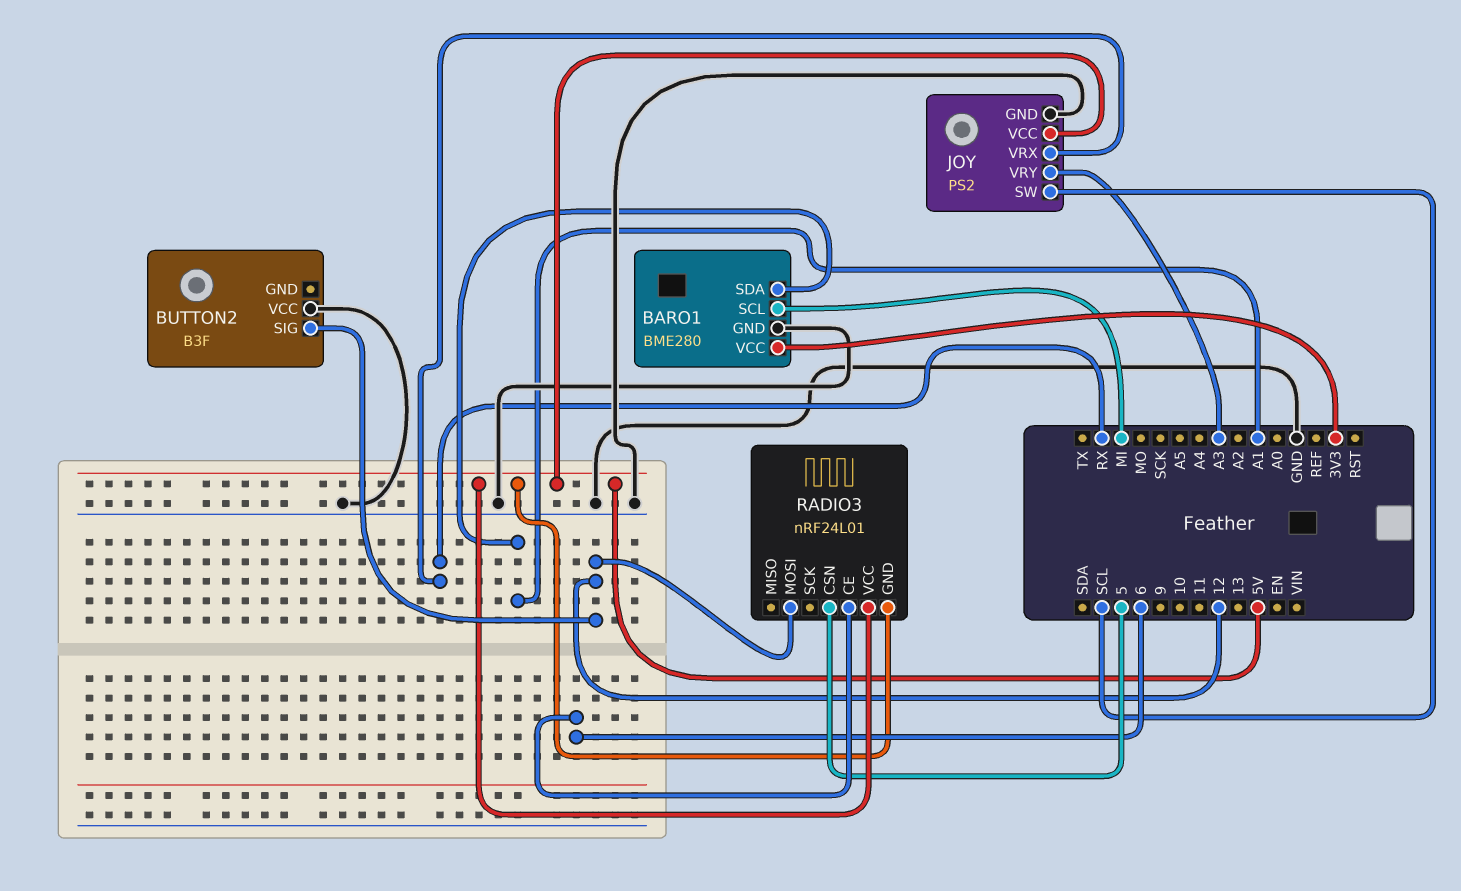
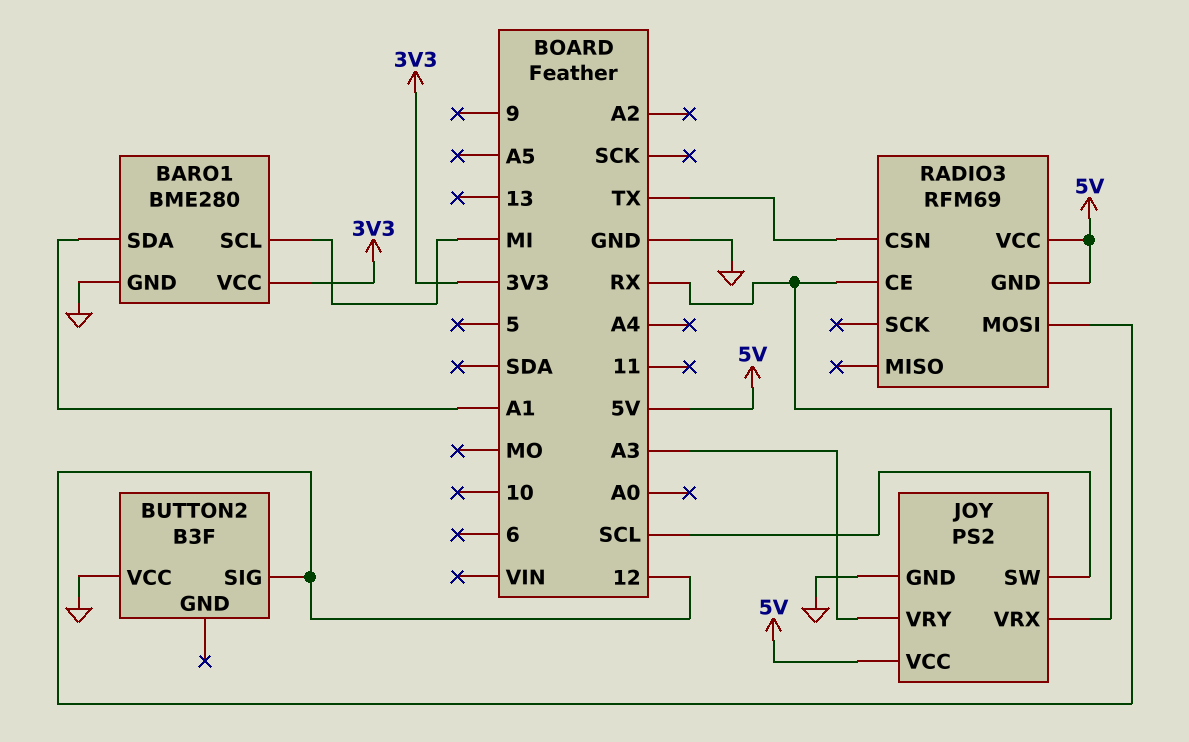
RADIO3: nRF24L01 -> RFM69
RADIO3 pin CE: 6 -> RX
RADIO3 pin CSN: 5 -> TX

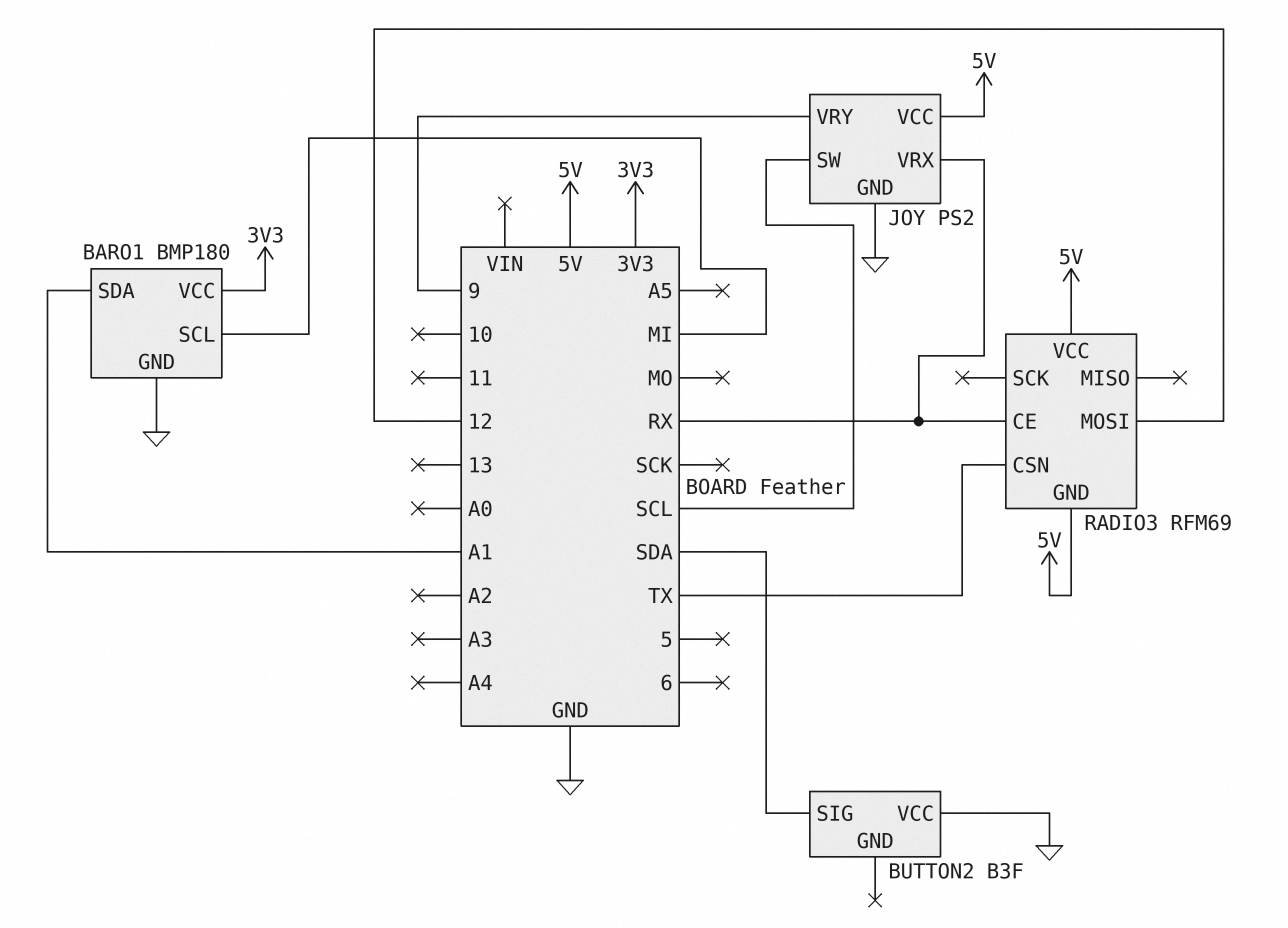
BARO1: BME280 -> BMP180
BUTTON2 pin SIG: 12 -> SDA
JOY pin VRY: A3 -> 9

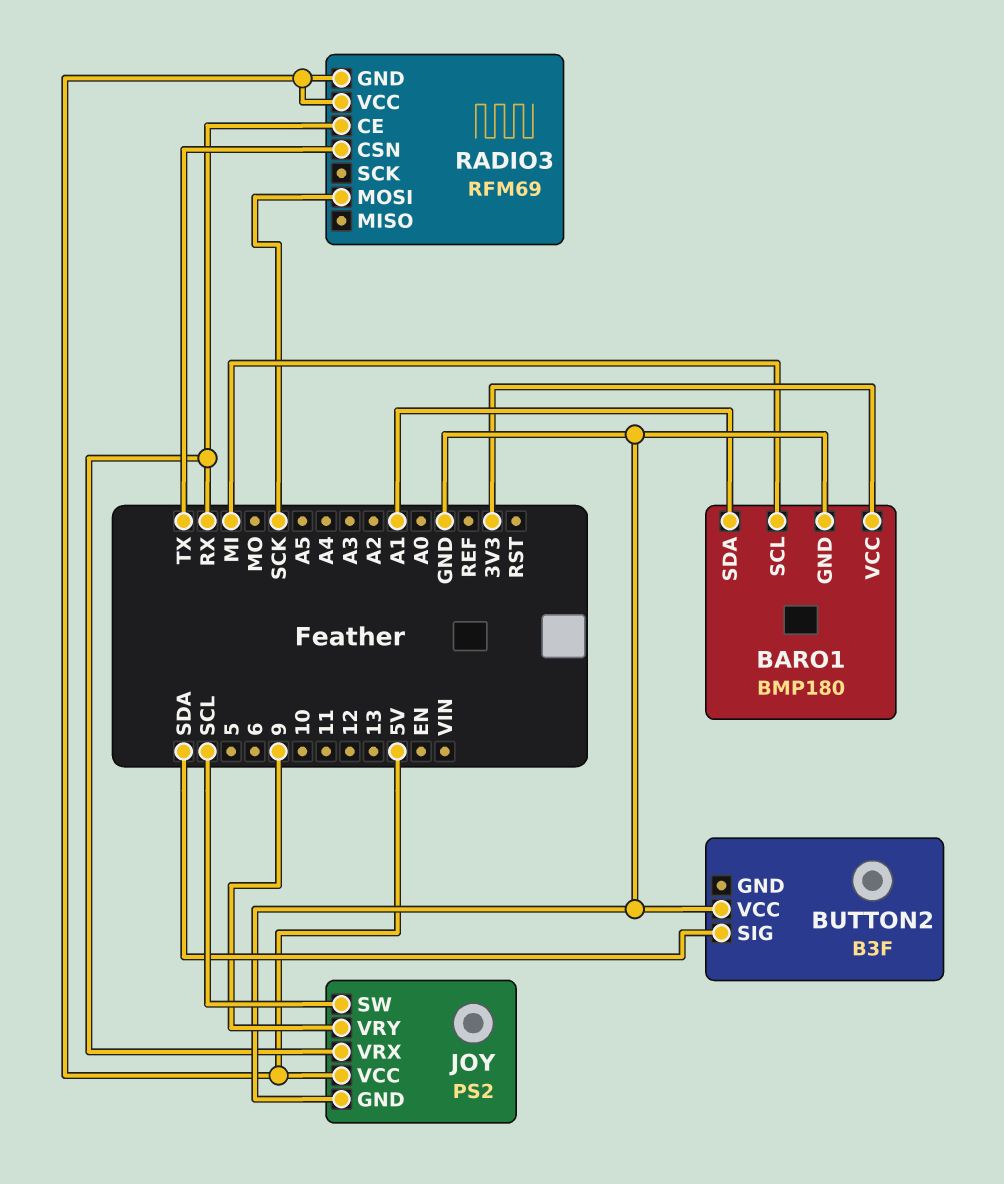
RADIO3 pin MOSI: 12 -> SCK

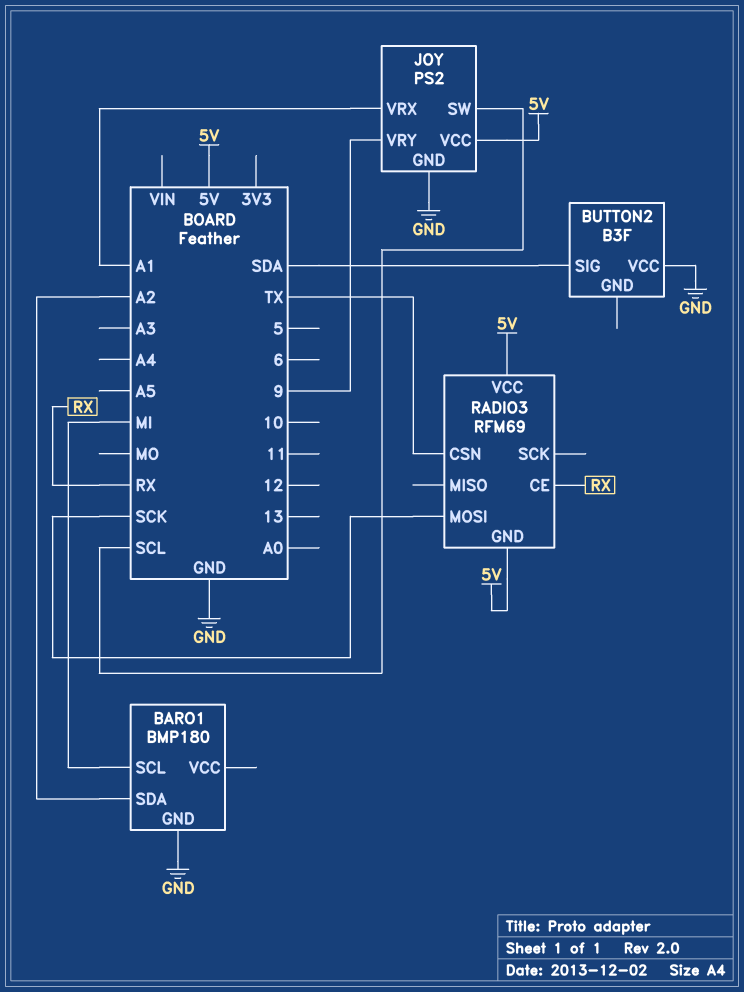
BARO1 pin SDA: A1 -> A2
BARO1 pin VCC: 3V3 -> none
JOY pin VRX: RX -> A1

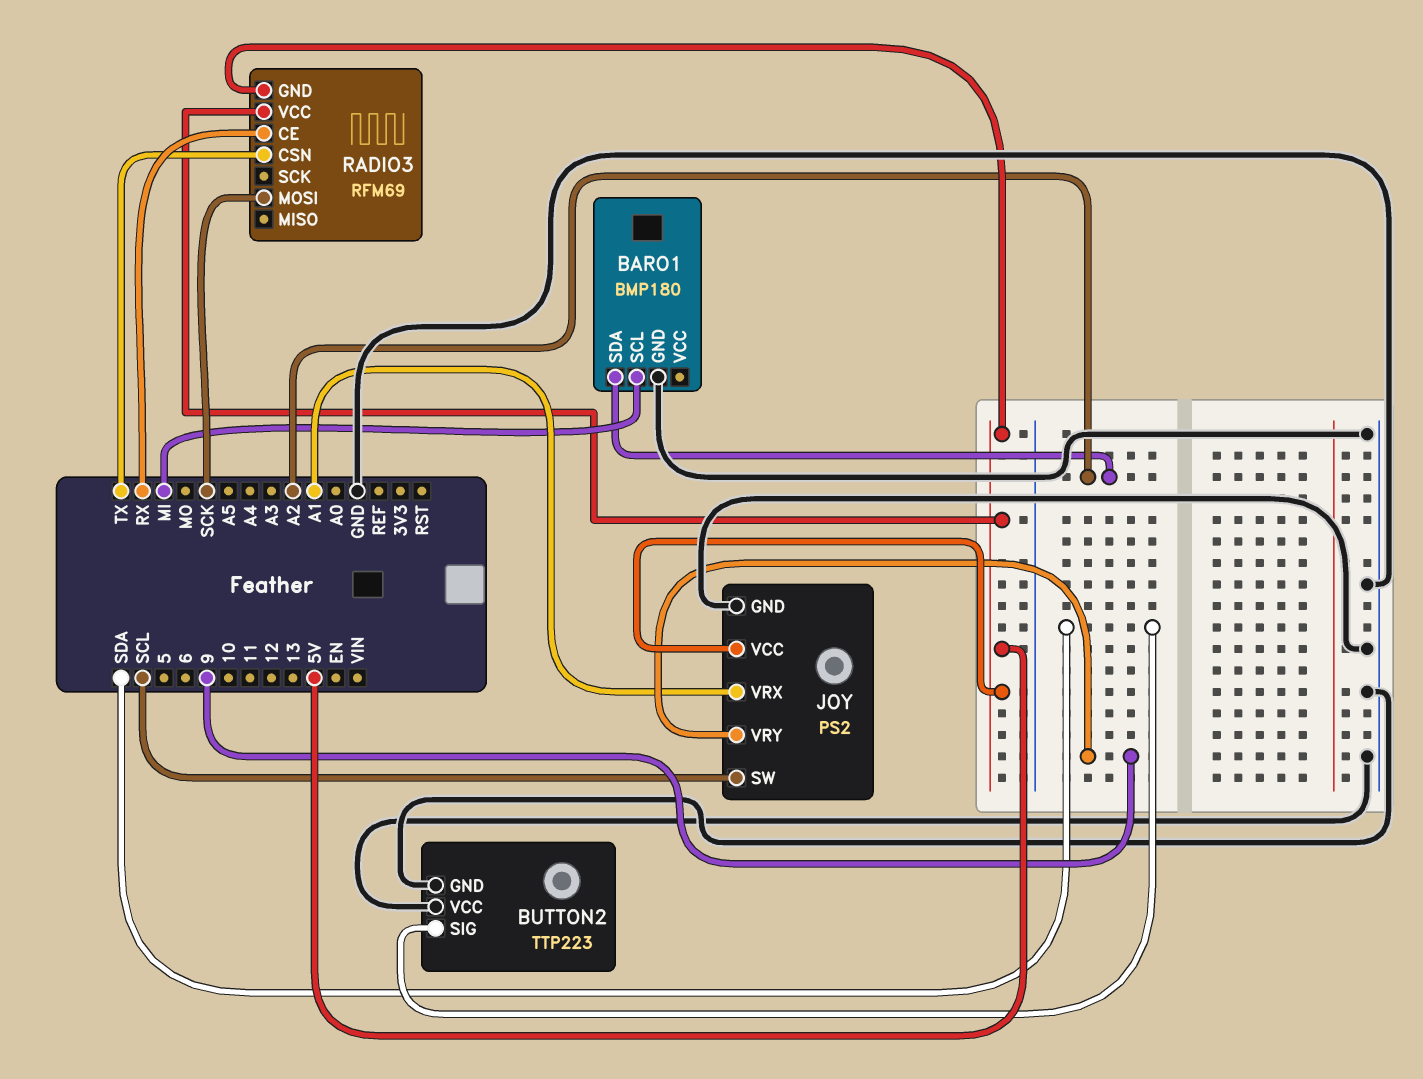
BUTTON2: B3F -> TTP223
BUTTON2 pin GND: none -> GND

